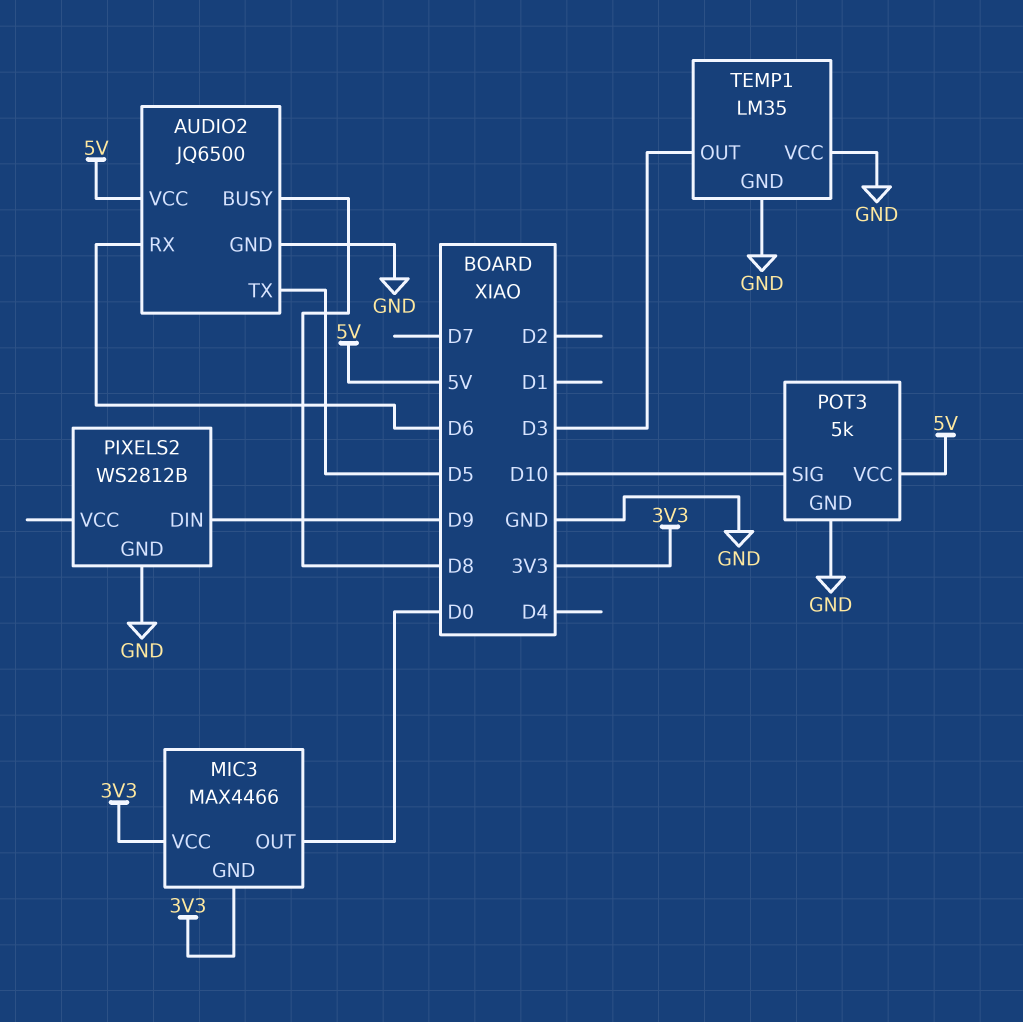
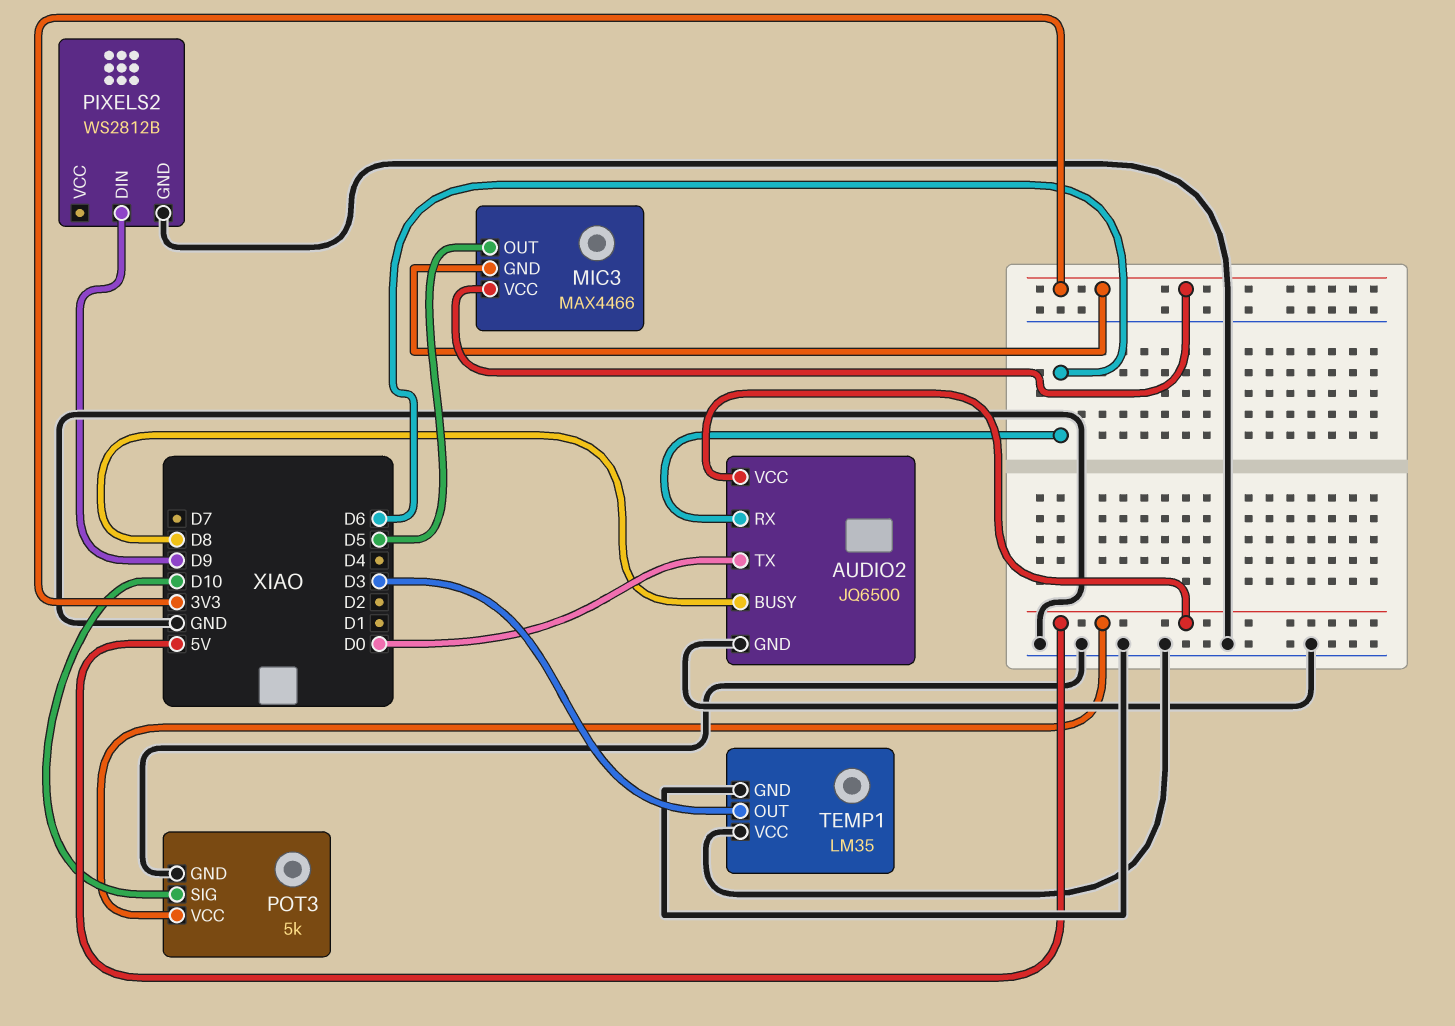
AUDIO2 pin TX: D5 -> D0
MIC3 pin OUT: D0 -> D5

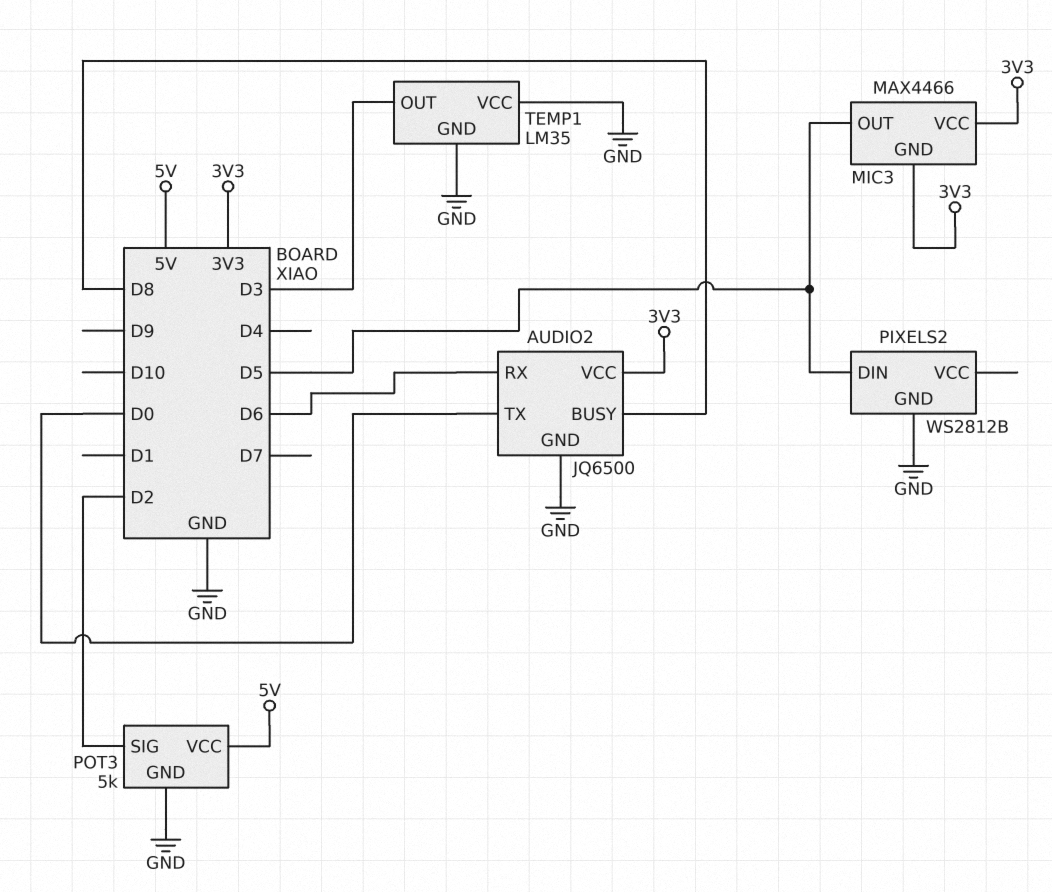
AUDIO2 pin VCC: 5V -> 3V3
PIXELS2 pin DIN: D9 -> D5
POT3 pin SIG: D10 -> D2

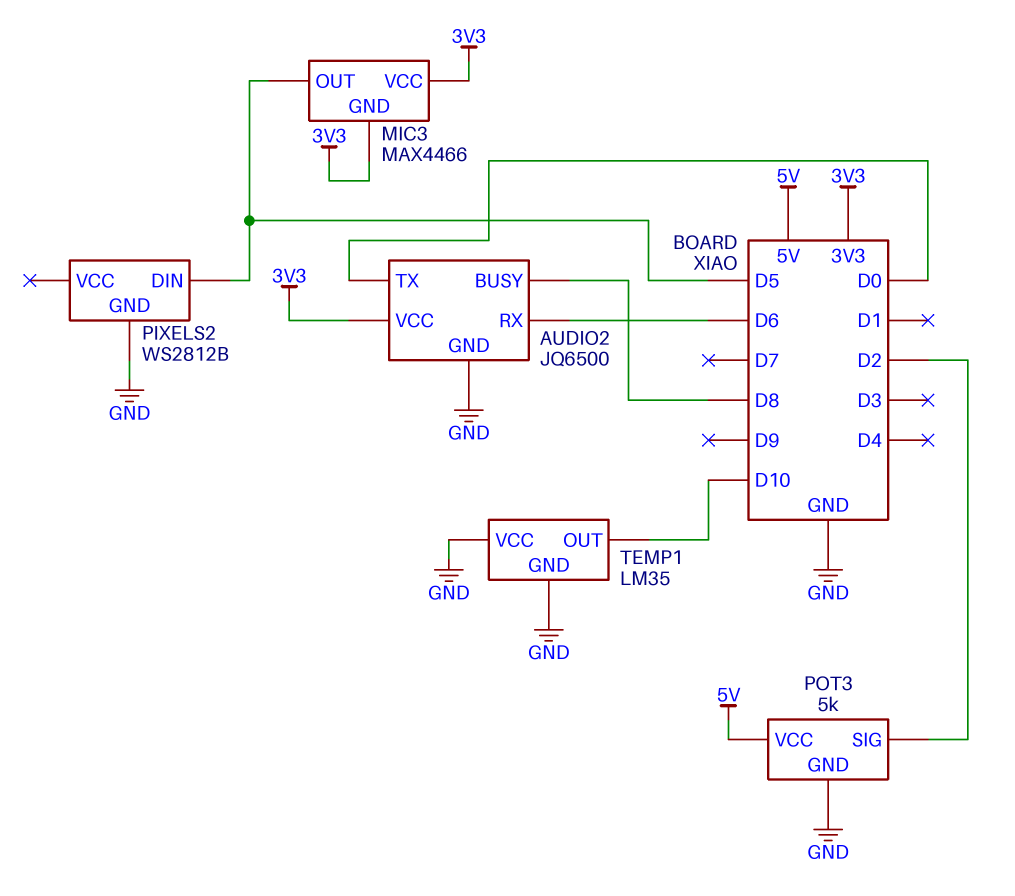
TEMP1 pin OUT: D3 -> D10

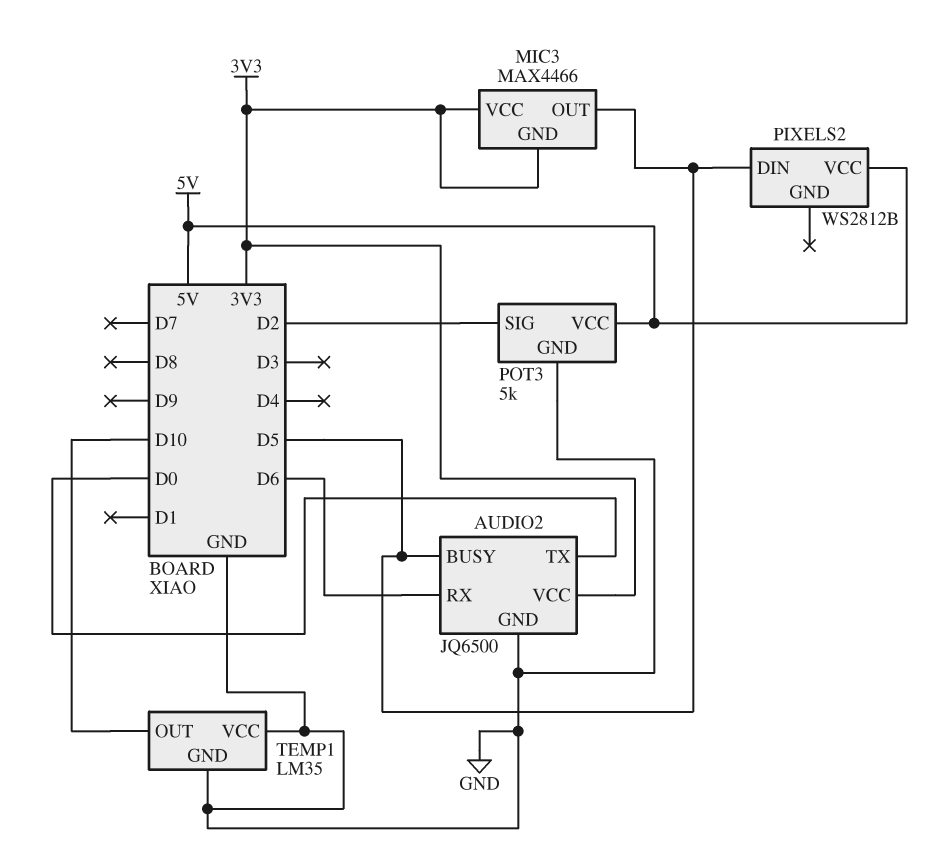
AUDIO2 pin BUSY: D8 -> D5
PIXELS2 pin GND: GND -> none
PIXELS2 pin VCC: none -> 5V

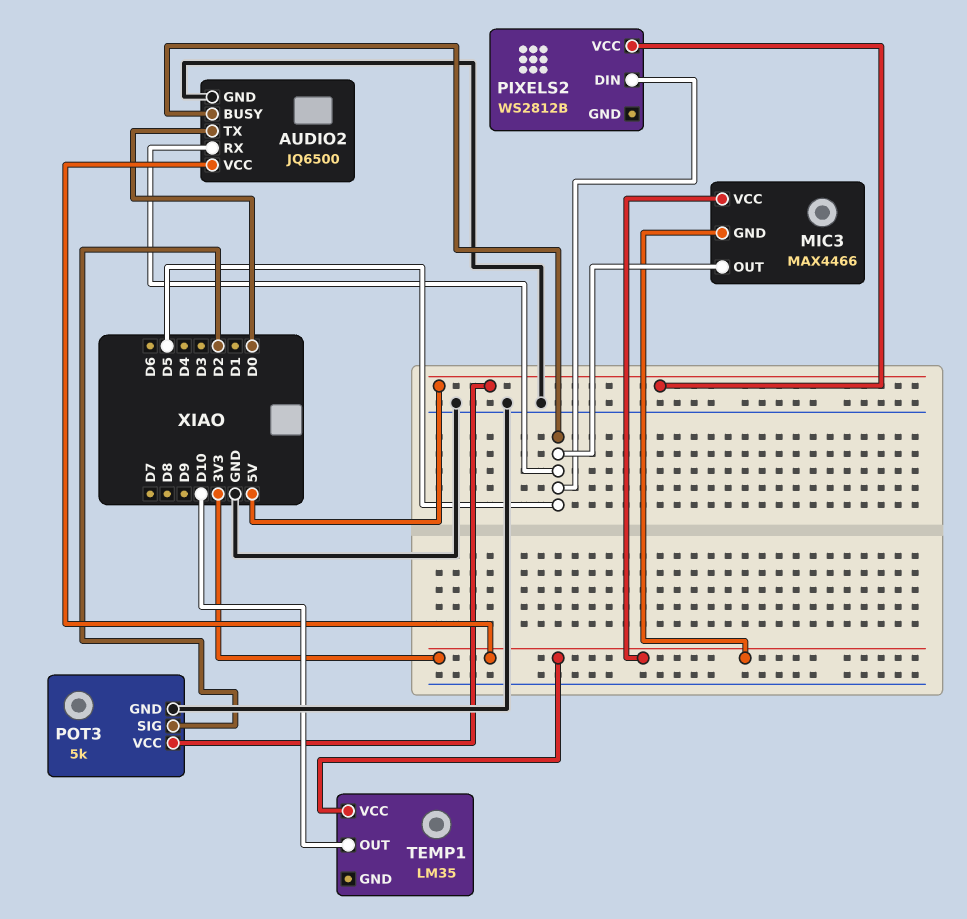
AUDIO2 pin RX: D6 -> D5
TEMP1 pin GND: GND -> none
TEMP1 pin VCC: GND -> 3V3

